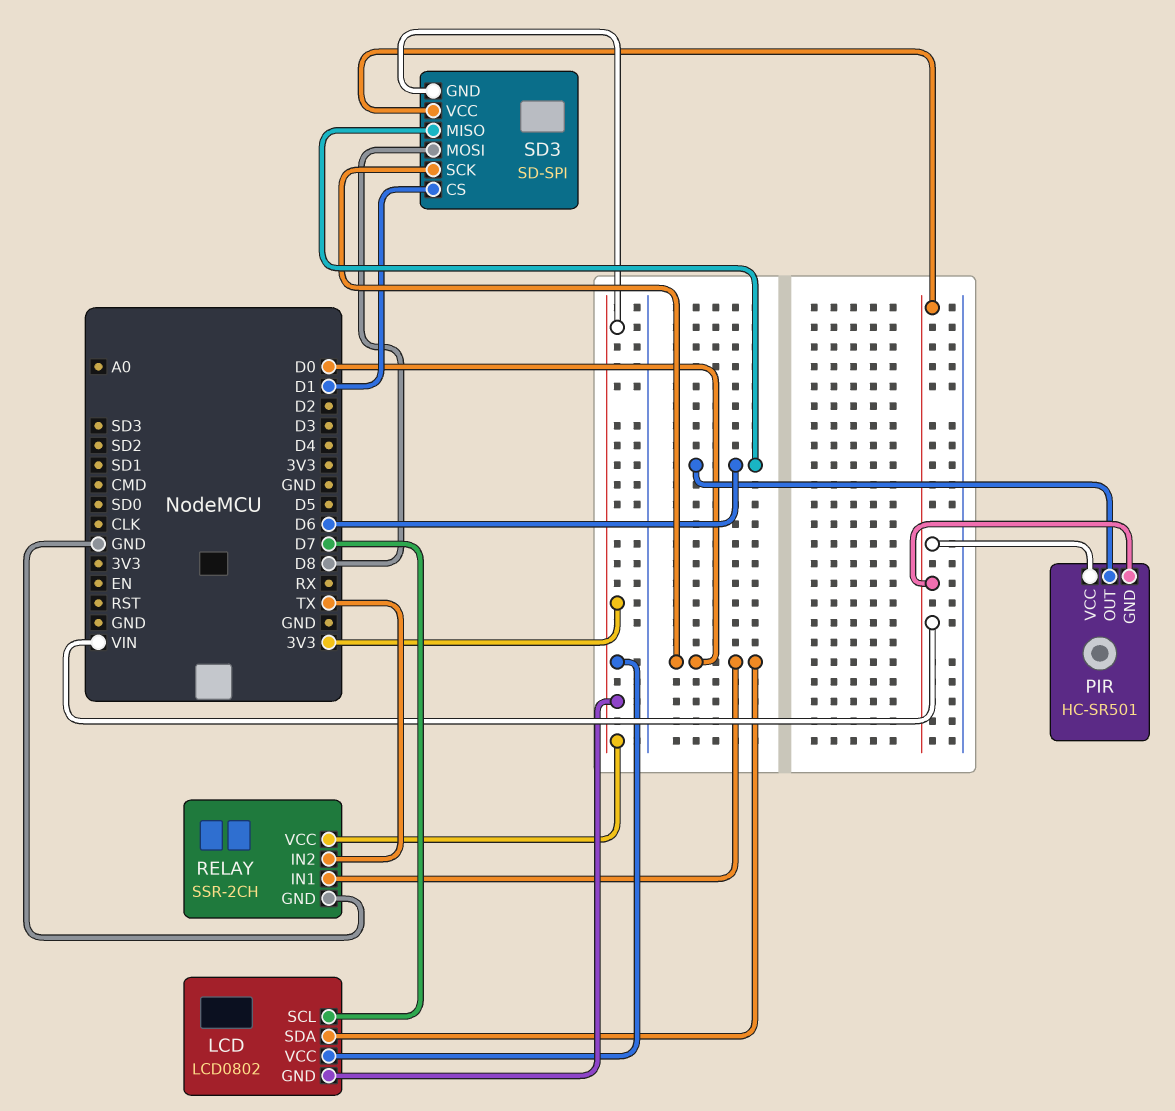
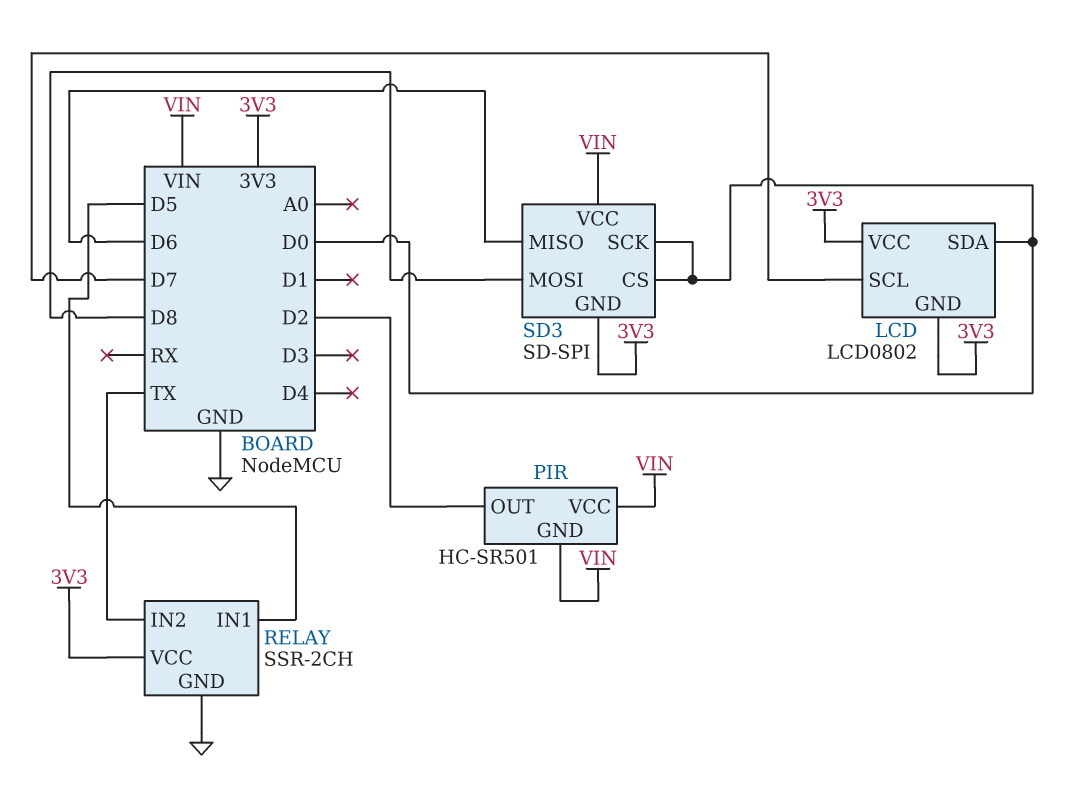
PIR pin OUT: D6 -> D2
RELAY pin IN1: D0 -> D5
SD3 pin CS: D1 -> D0

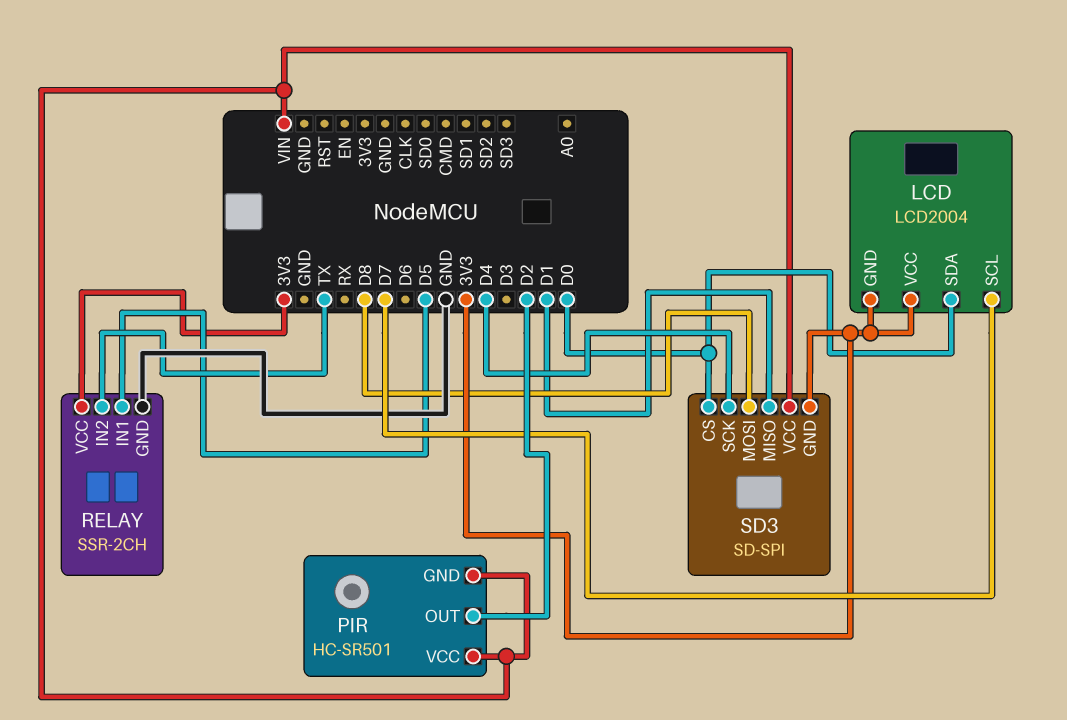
LCD: LCD0802 -> LCD2004
SD3 pin MISO: D6 -> D1
SD3 pin SCK: D0 -> D4

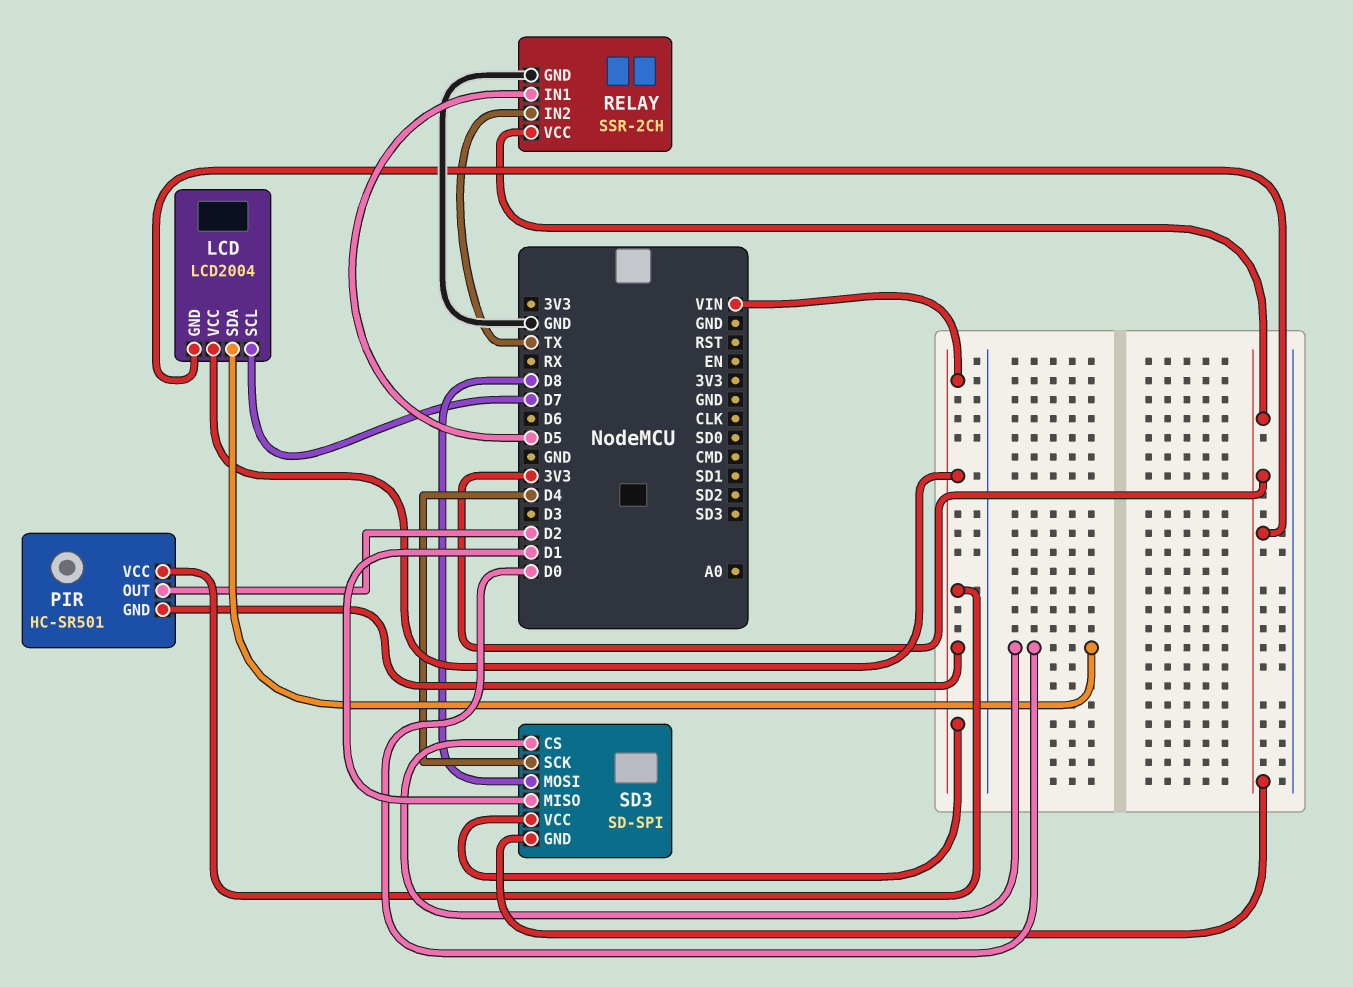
LCD pin VCC: 3V3 -> VIN

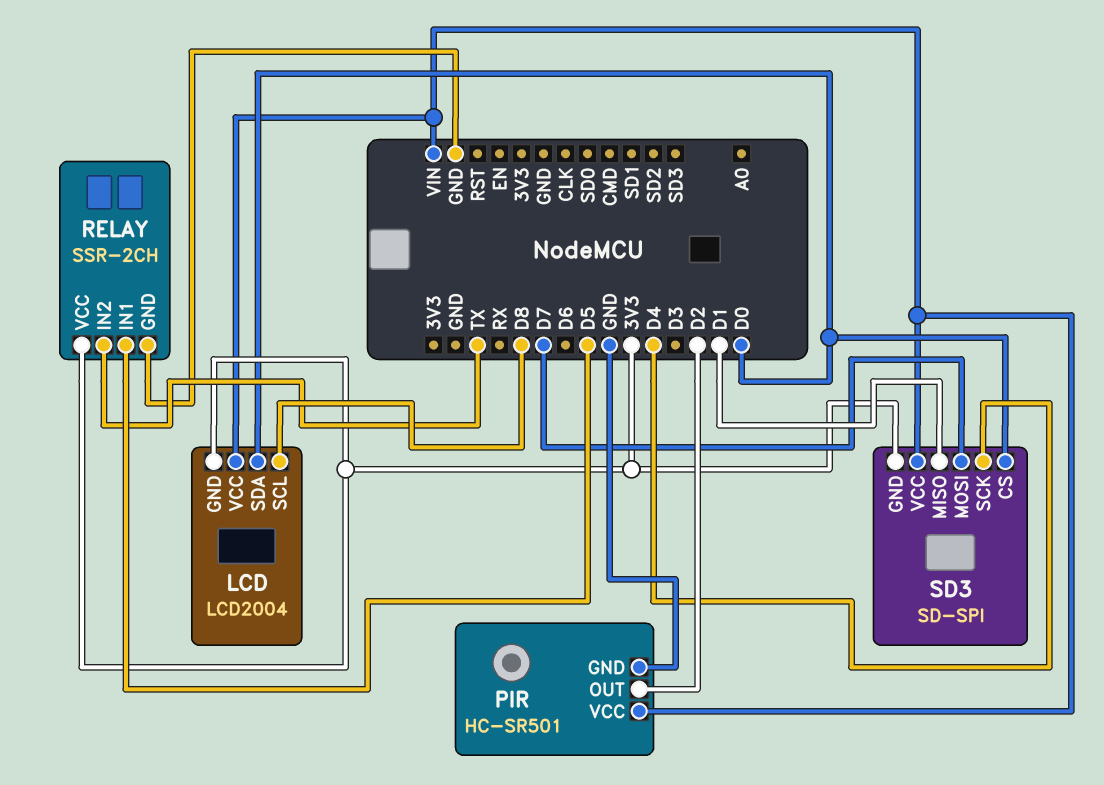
LCD pin SCL: D7 -> D8
PIR pin GND: VIN -> GND
SD3 pin MOSI: D8 -> D7

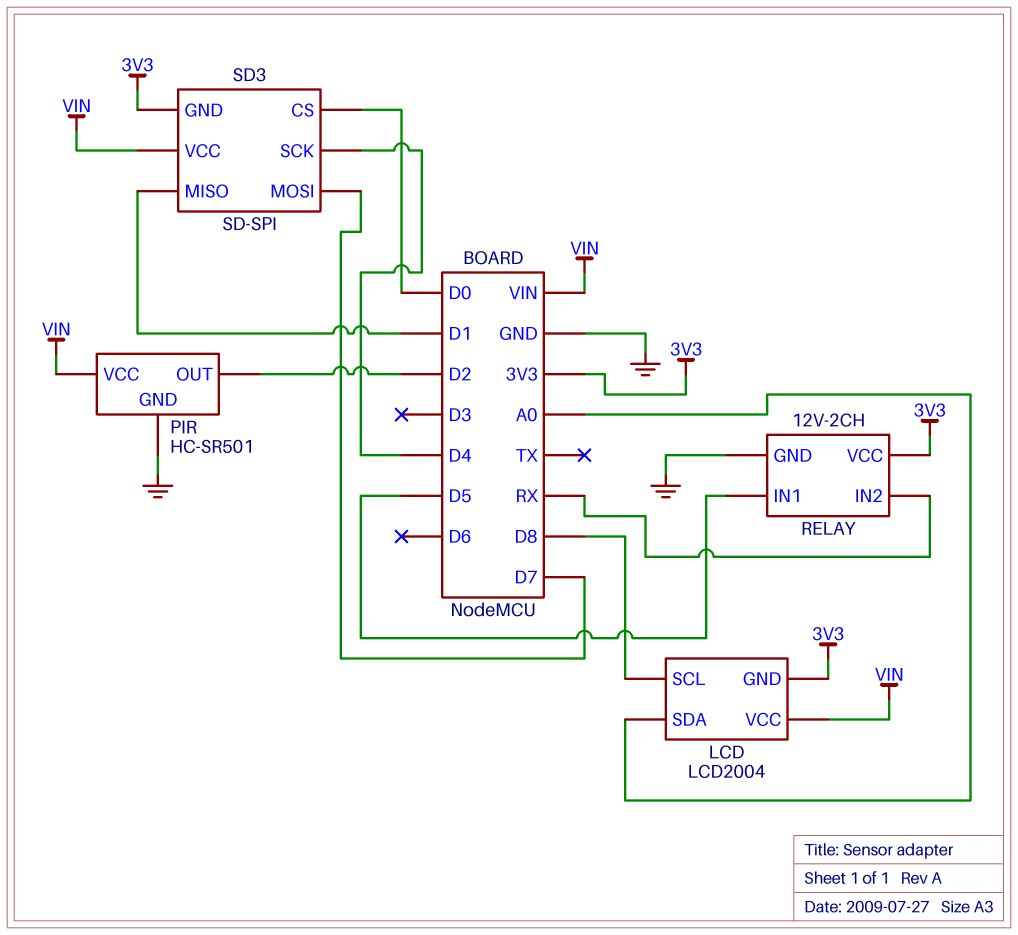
LCD pin SDA: D0 -> A0
RELAY: SSR-2CH -> 12V-2CH
RELAY pin IN2: TX -> RX

